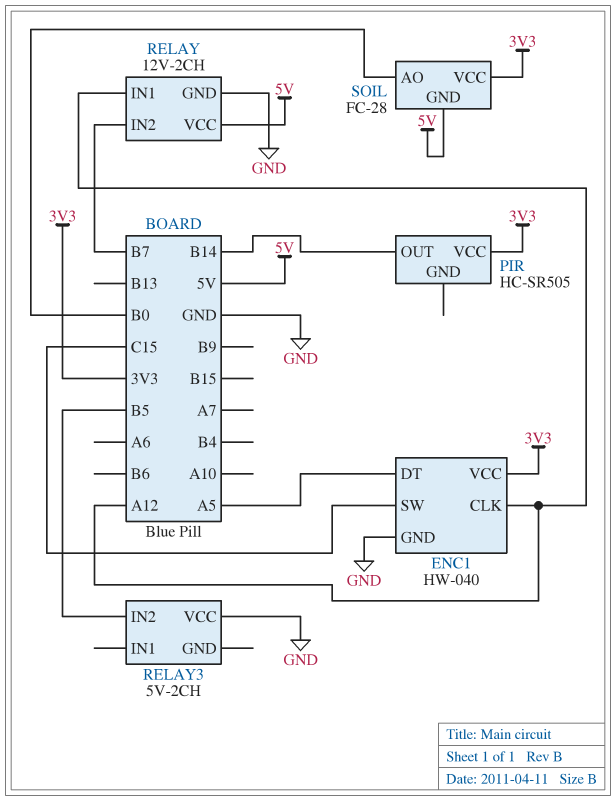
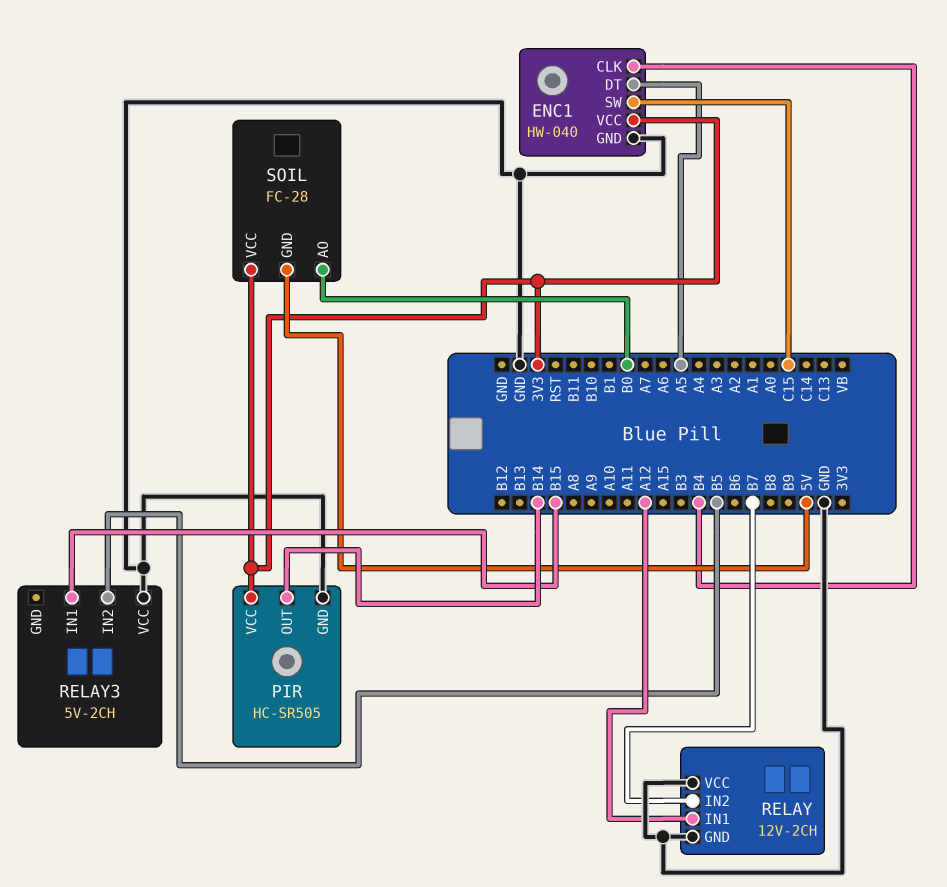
ENC1 pin CLK: A12 -> B4
PIR pin GND: none -> GND
RELAY pin VCC: 5V -> GND
RELAY3 pin IN1: none -> B15

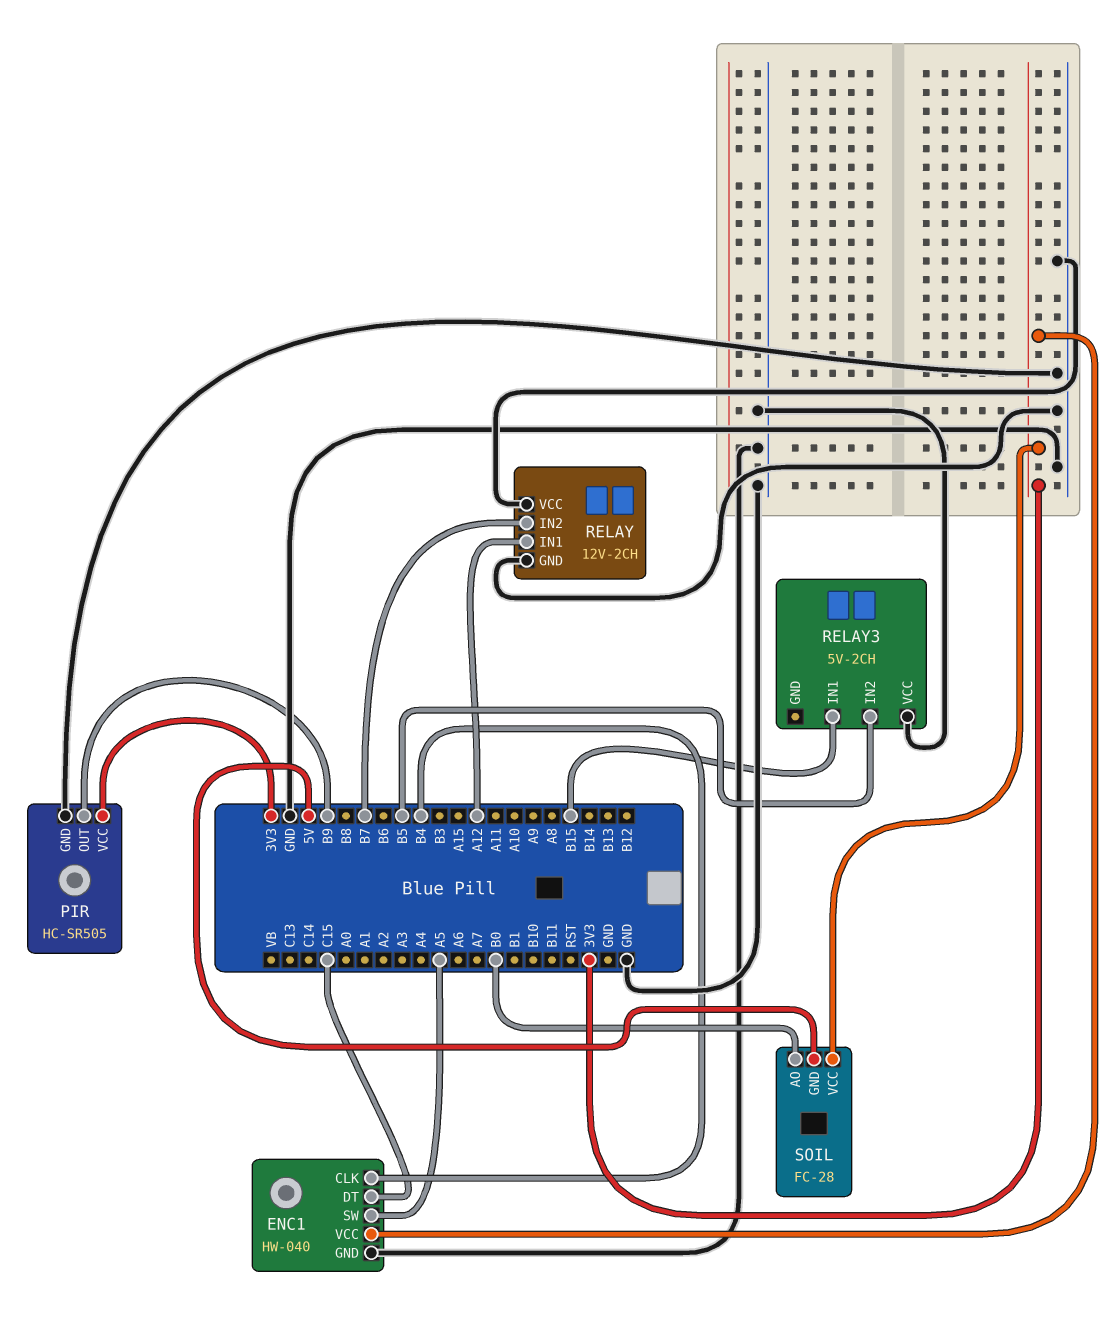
ENC1 pin DT: A5 -> C15
ENC1 pin SW: C15 -> A5
PIR pin OUT: B14 -> B9

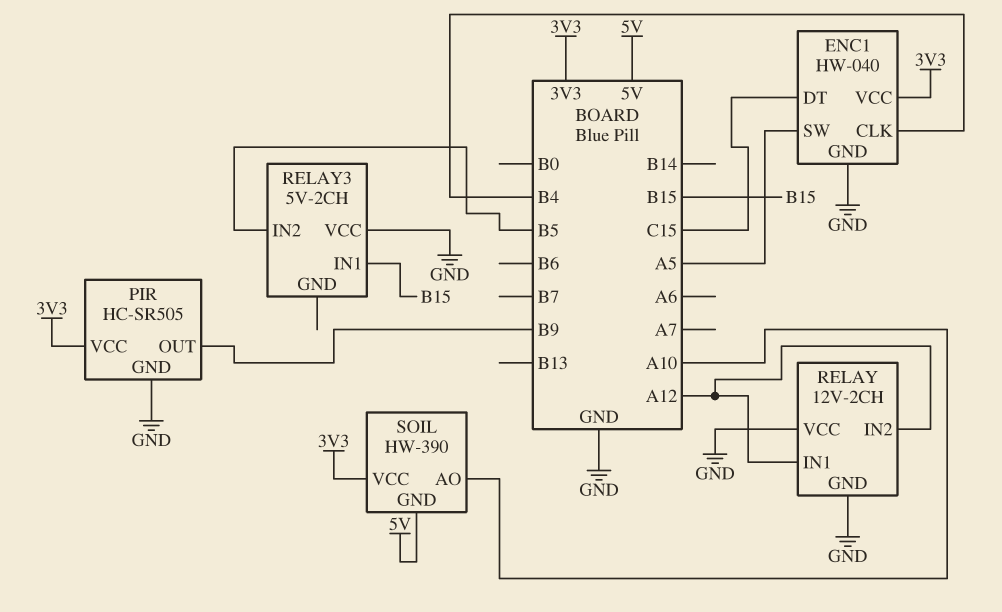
RELAY pin IN2: B7 -> A12
SOIL: FC-28 -> HW-390
SOIL pin AO: B0 -> A10

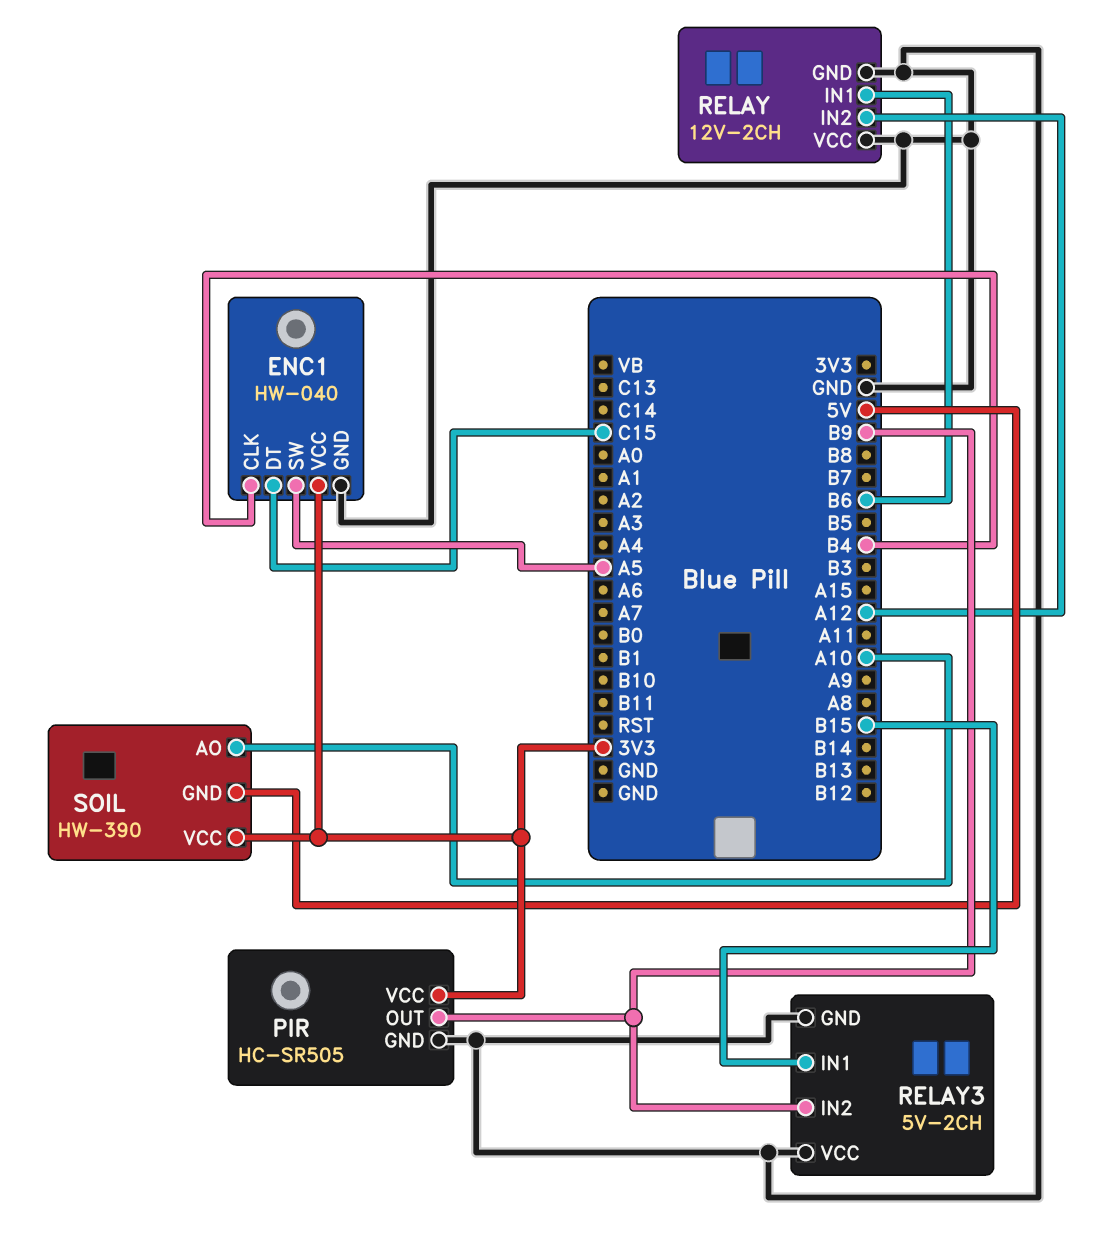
RELAY pin IN1: A12 -> B6
RELAY3 pin GND: none -> GND
RELAY3 pin IN2: B5 -> B9

